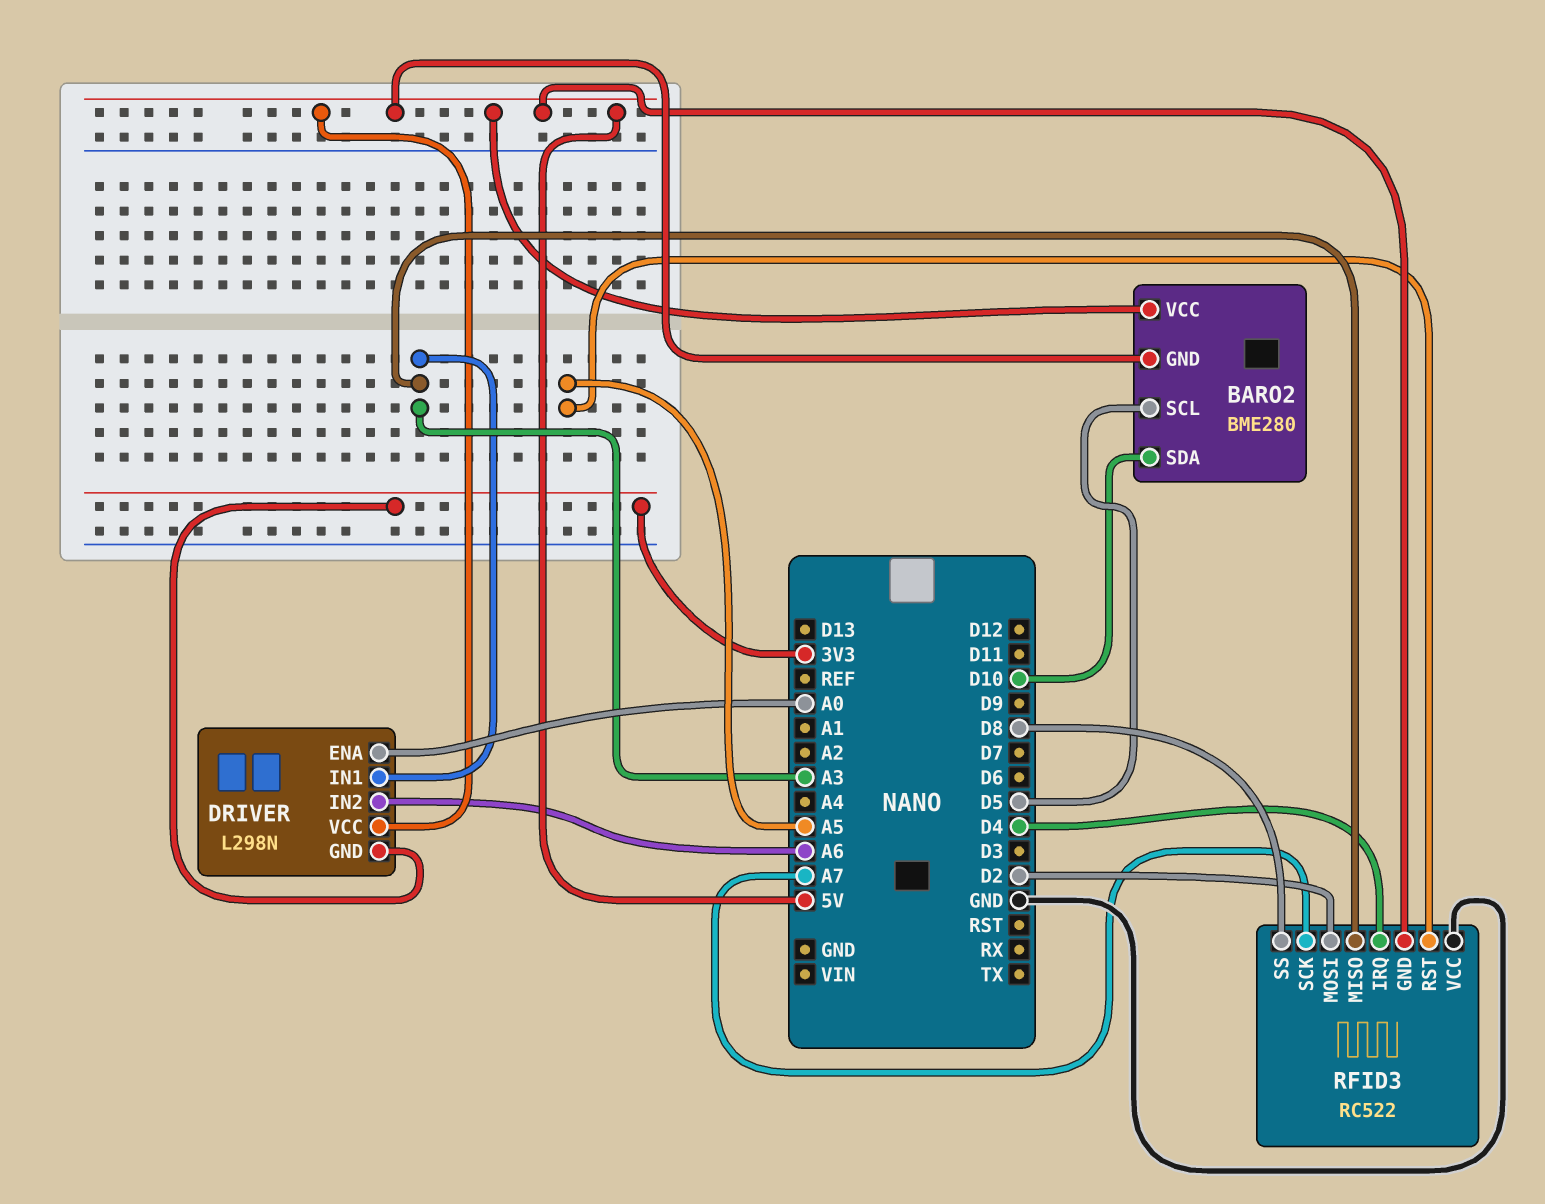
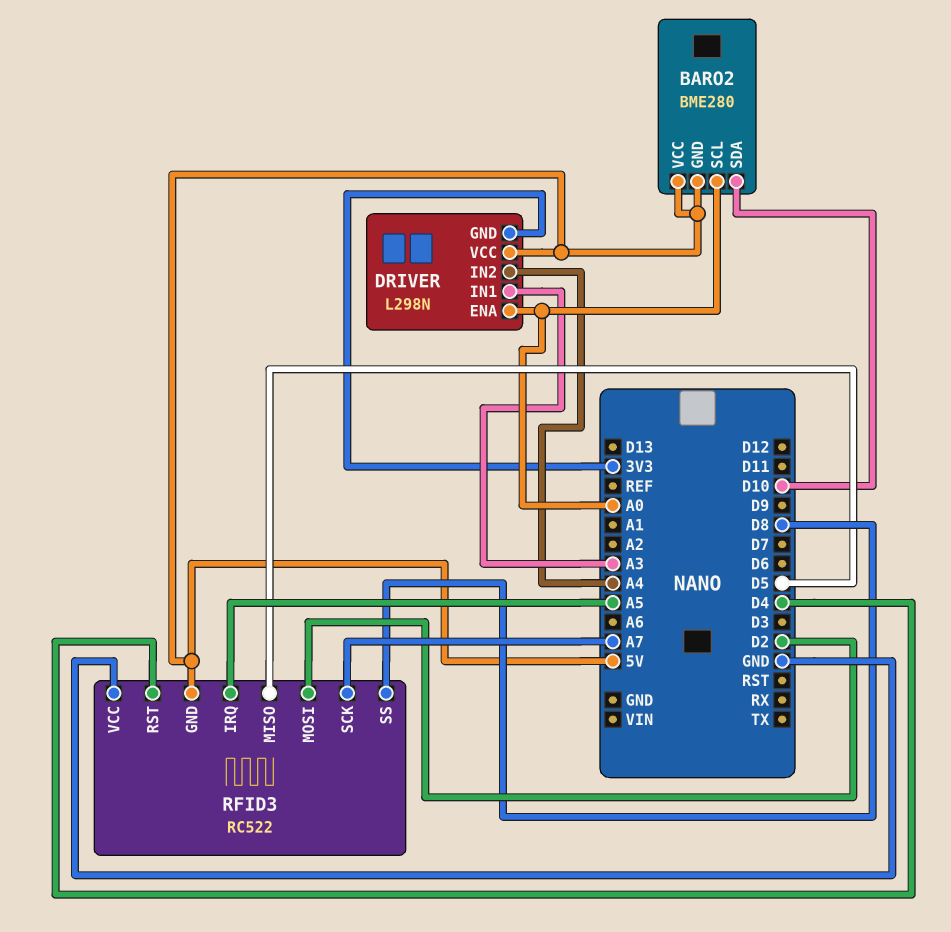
BARO2 pin SCL: D5 -> A0
DRIVER pin IN2: A6 -> A4
RFID3 pin IRQ: D4 -> A5
RFID3 pin MISO: A3 -> D5
RFID3 pin RST: A5 -> D4

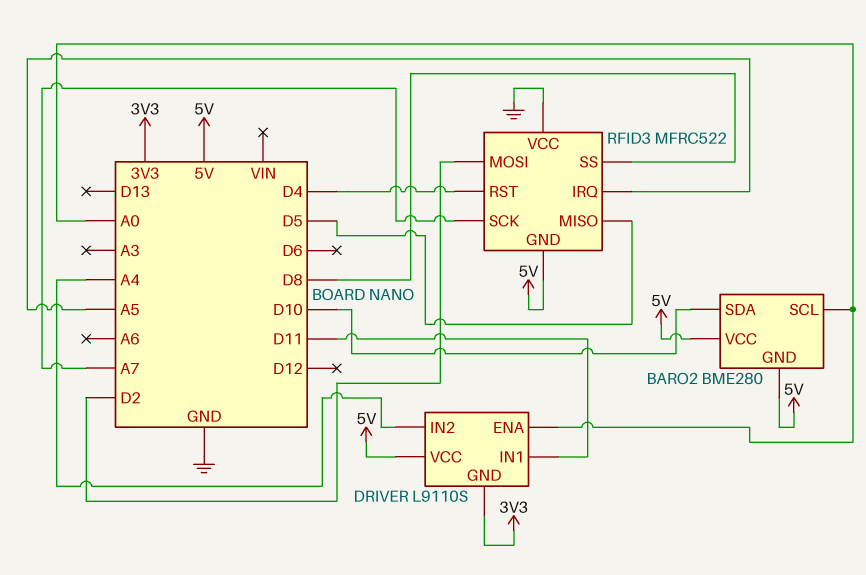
DRIVER: L298N -> L9110S
DRIVER pin IN1: A3 -> D11
RFID3: RC522 -> MFRC522

